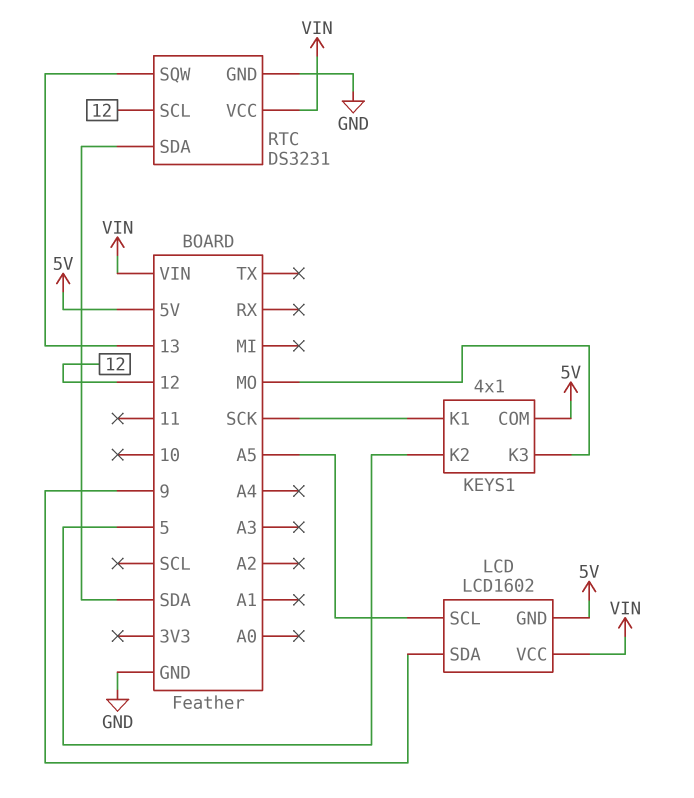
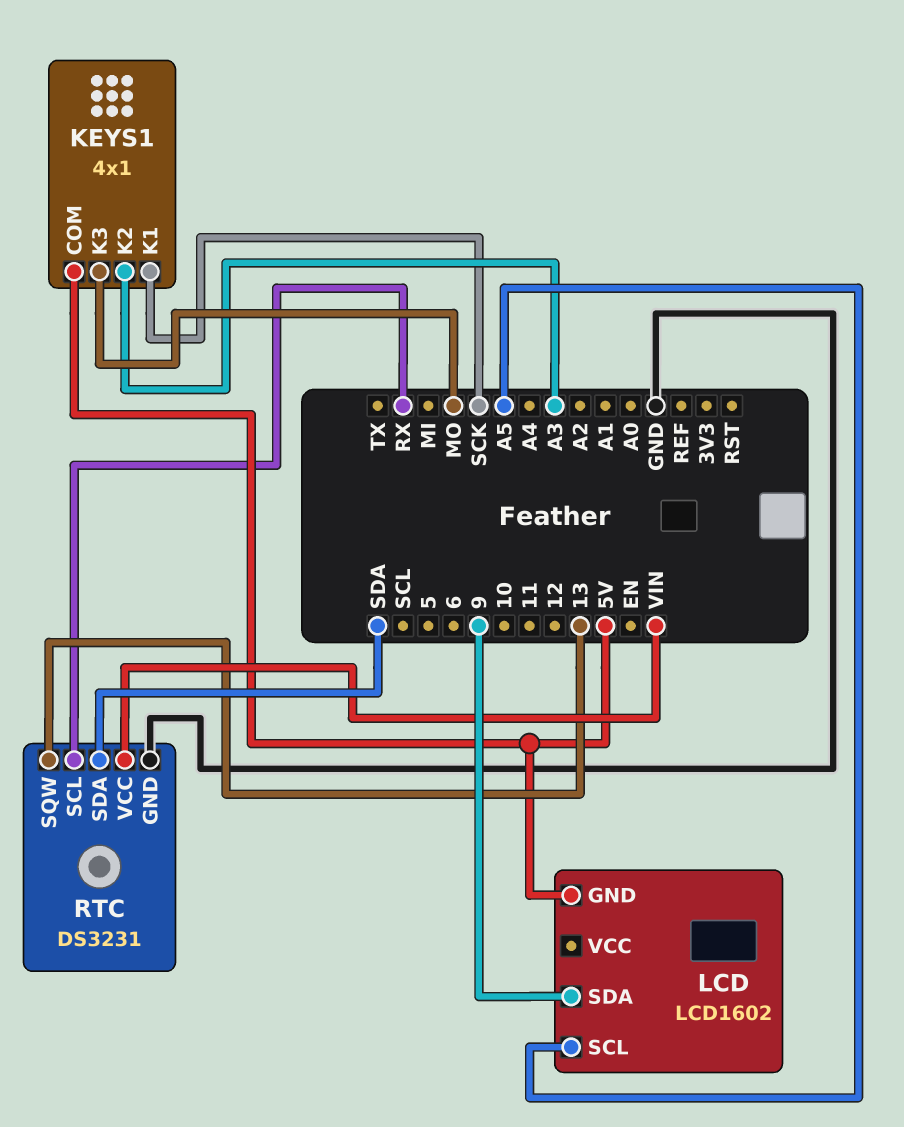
KEYS1 pin K2: 5 -> A3
LCD pin VCC: VIN -> none
RTC pin SCL: 12 -> RX

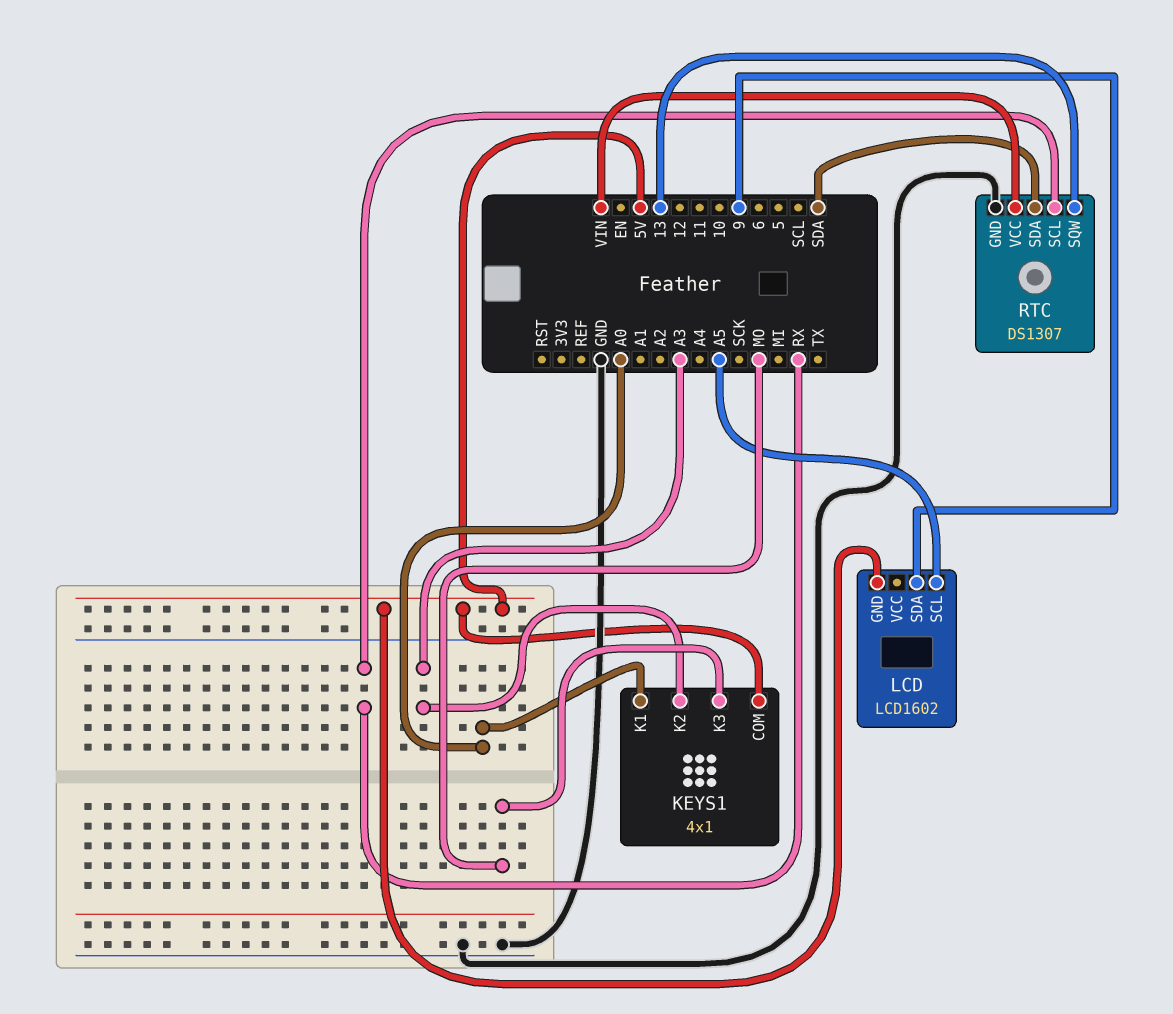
KEYS1 pin K1: SCK -> A0
RTC: DS3231 -> DS1307

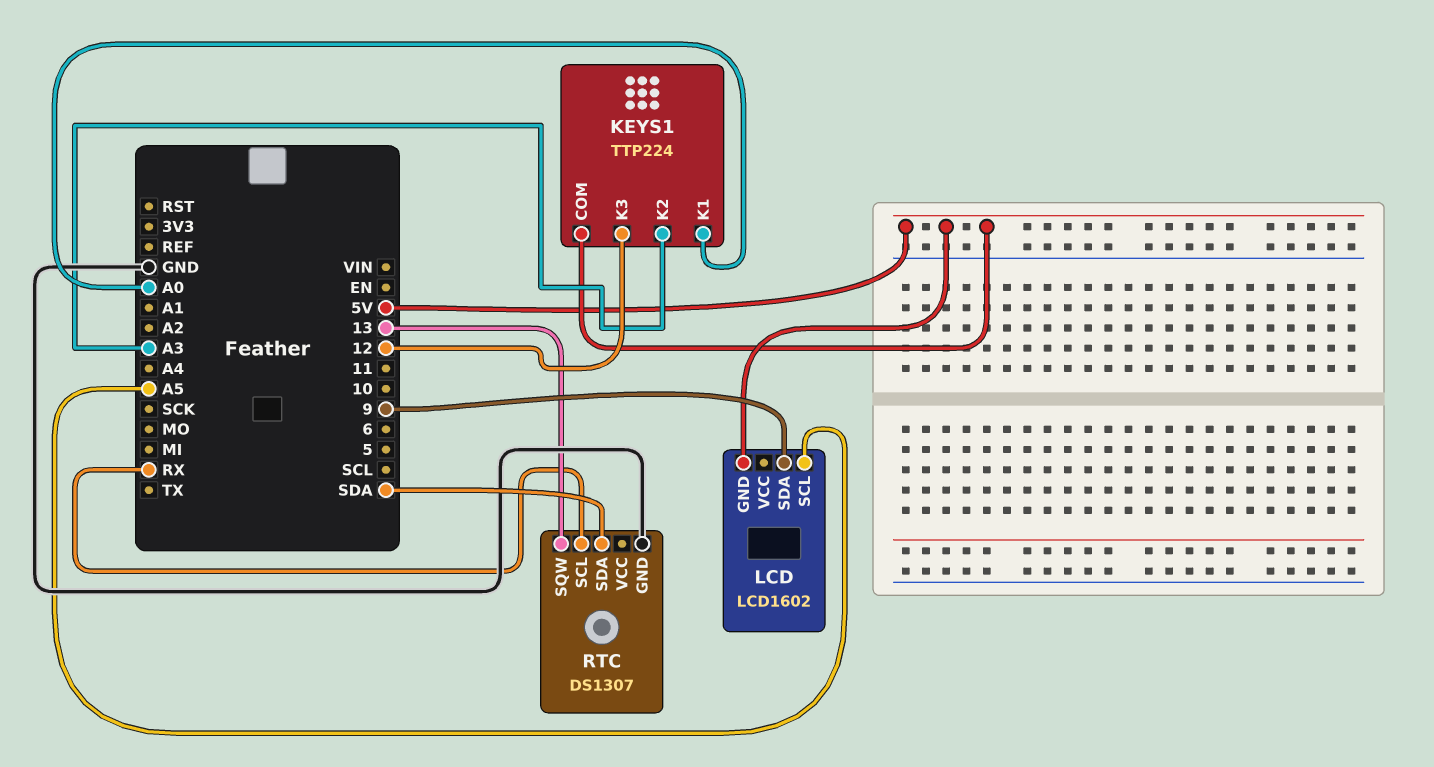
KEYS1: 4x1 -> TTP224
KEYS1 pin K3: MO -> 12
RTC pin VCC: VIN -> none

